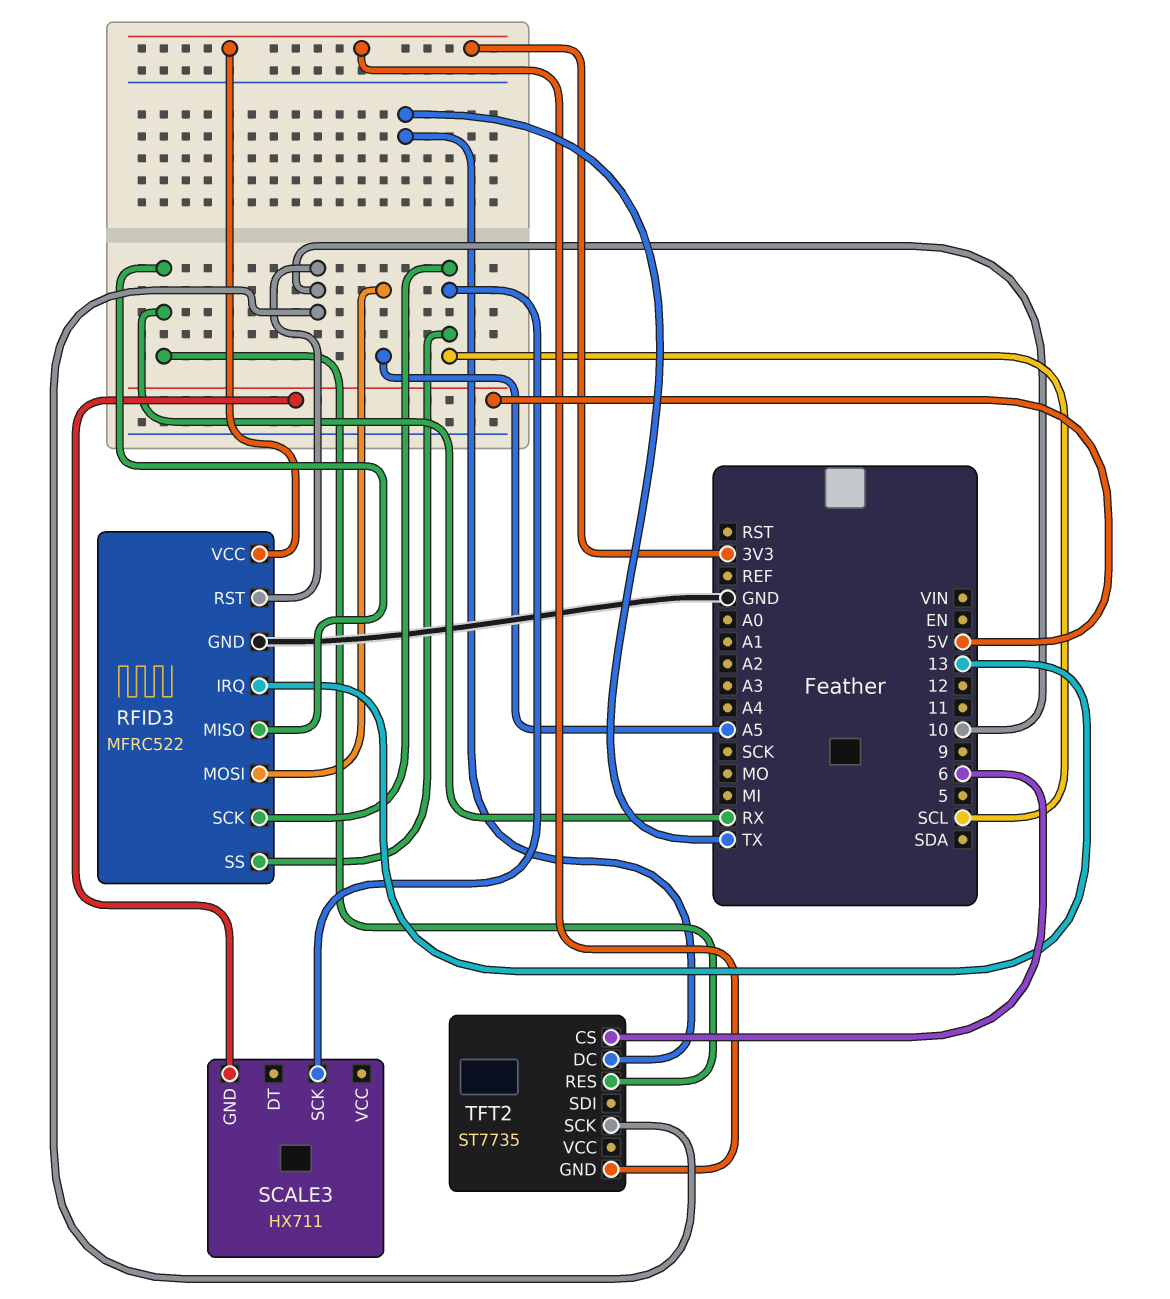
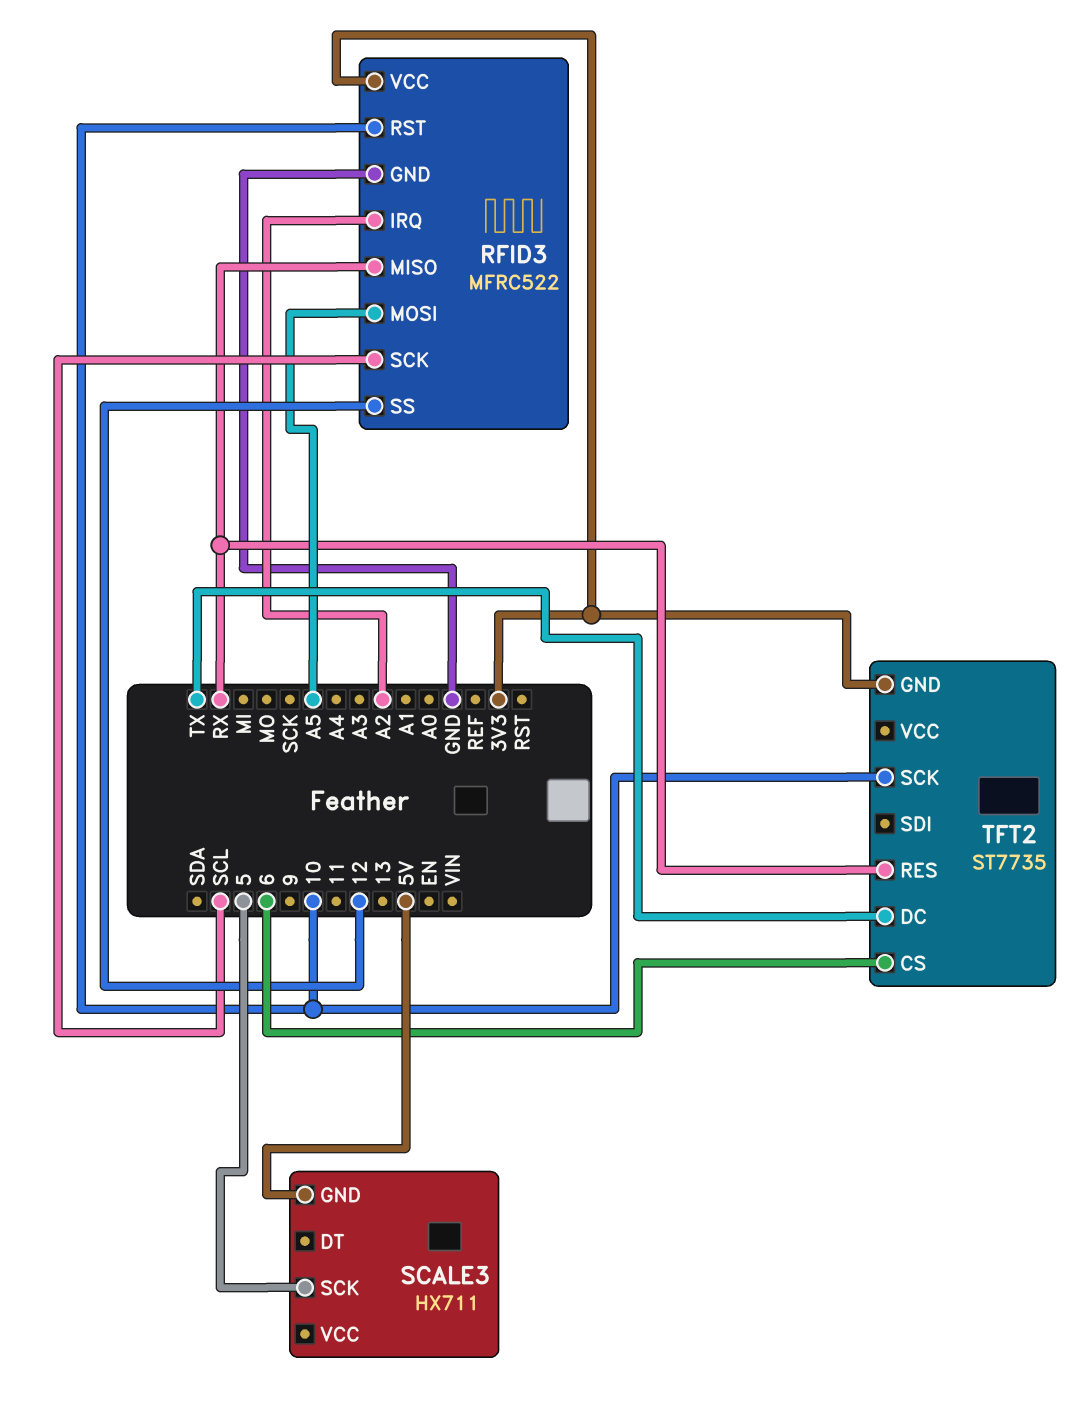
RFID3 pin IRQ: 13 -> A2
RFID3 pin SS: SCL -> 12
SCALE3 pin SCK: SCL -> 5

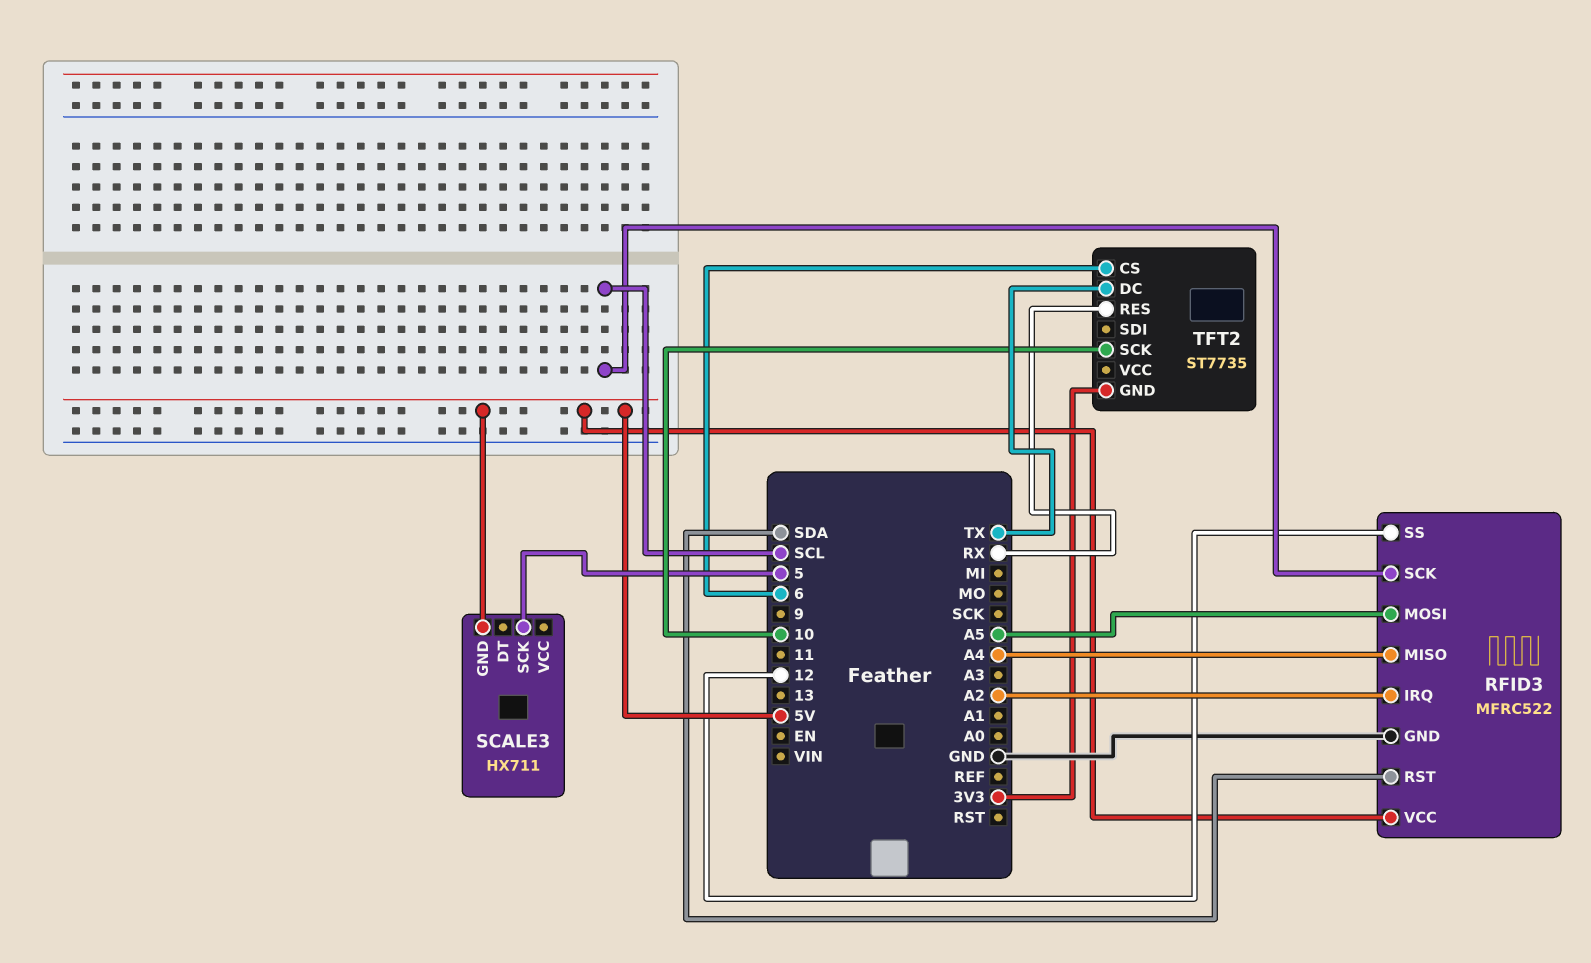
RFID3 pin MISO: RX -> A4
RFID3 pin RST: 10 -> SDA
RFID3 pin VCC: 3V3 -> 5V

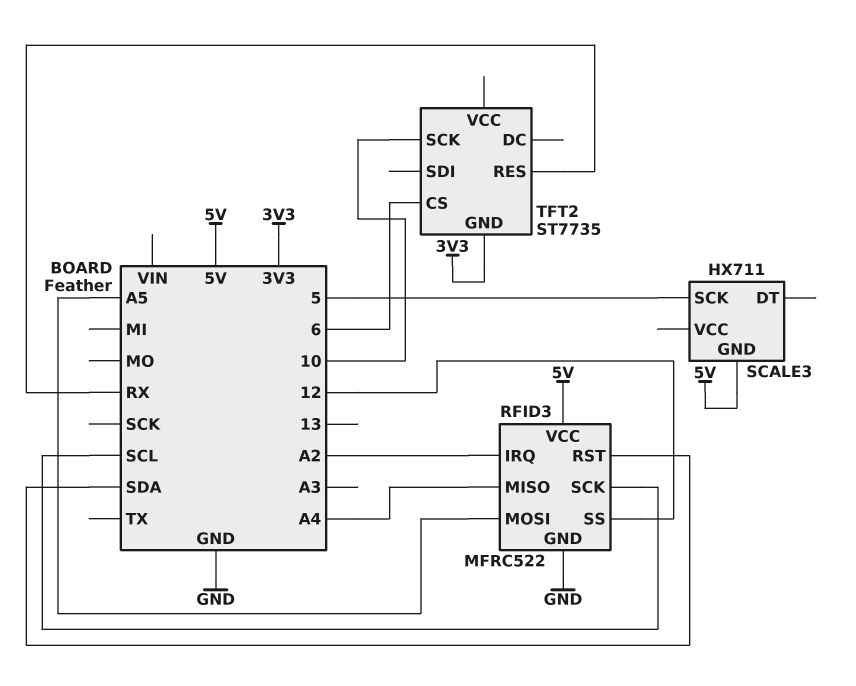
TFT2 pin DC: TX -> none

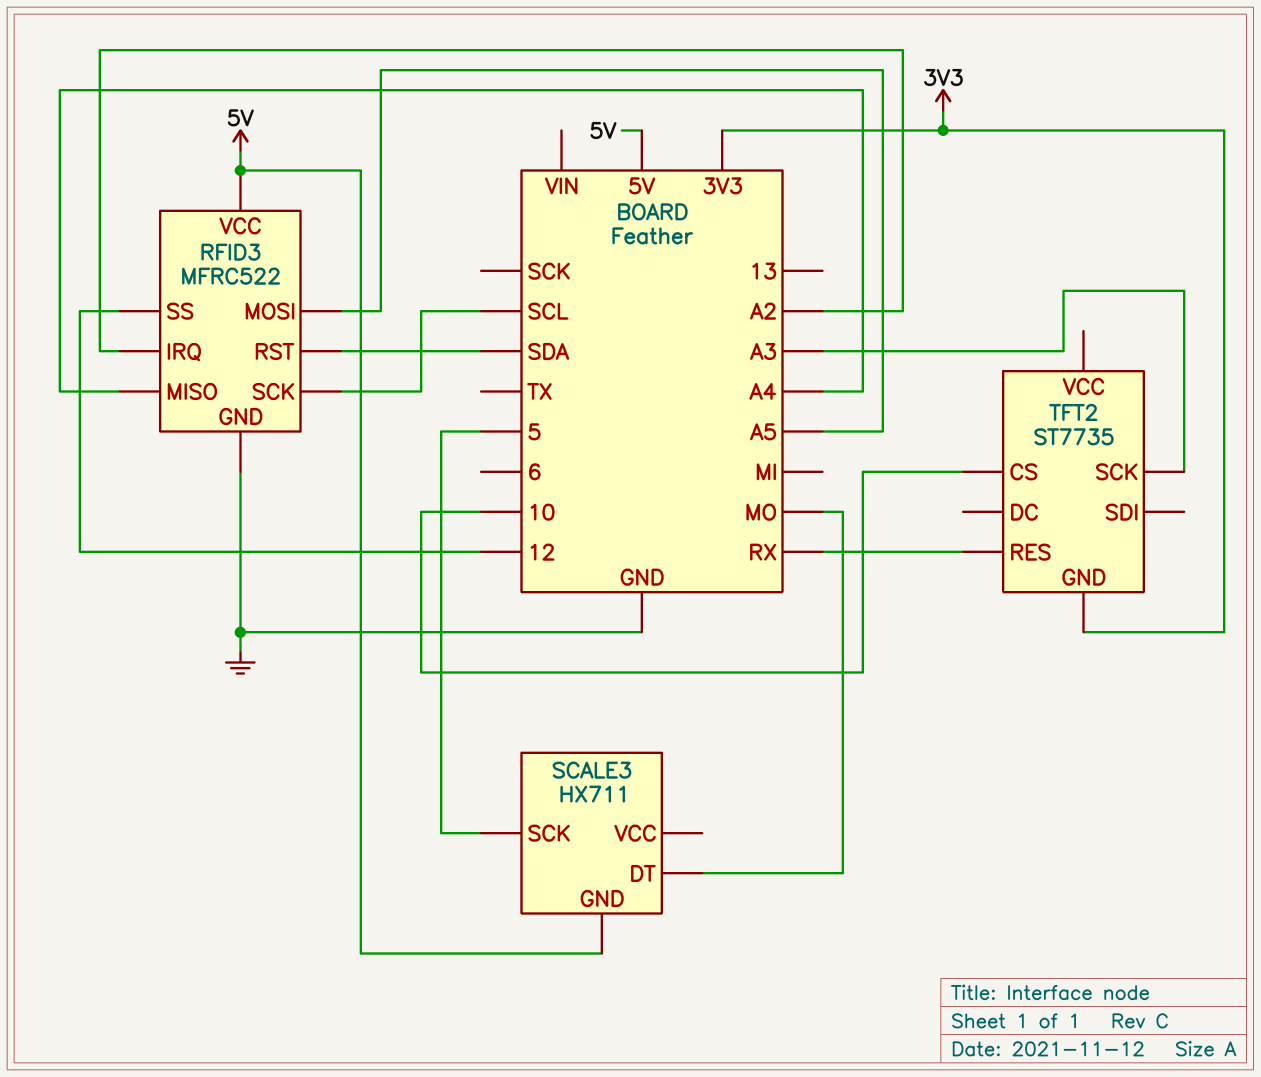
SCALE3 pin DT: none -> MO
TFT2 pin CS: 6 -> 10
TFT2 pin SCK: 10 -> A3

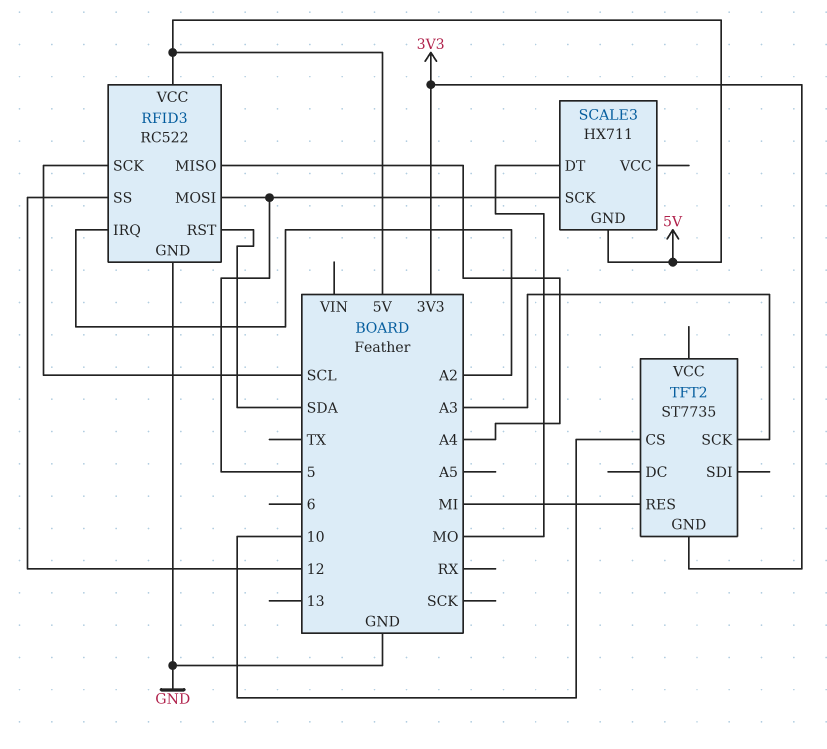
RFID3: MFRC522 -> RC522
RFID3 pin MOSI: A5 -> 5
TFT2 pin RES: RX -> MI

